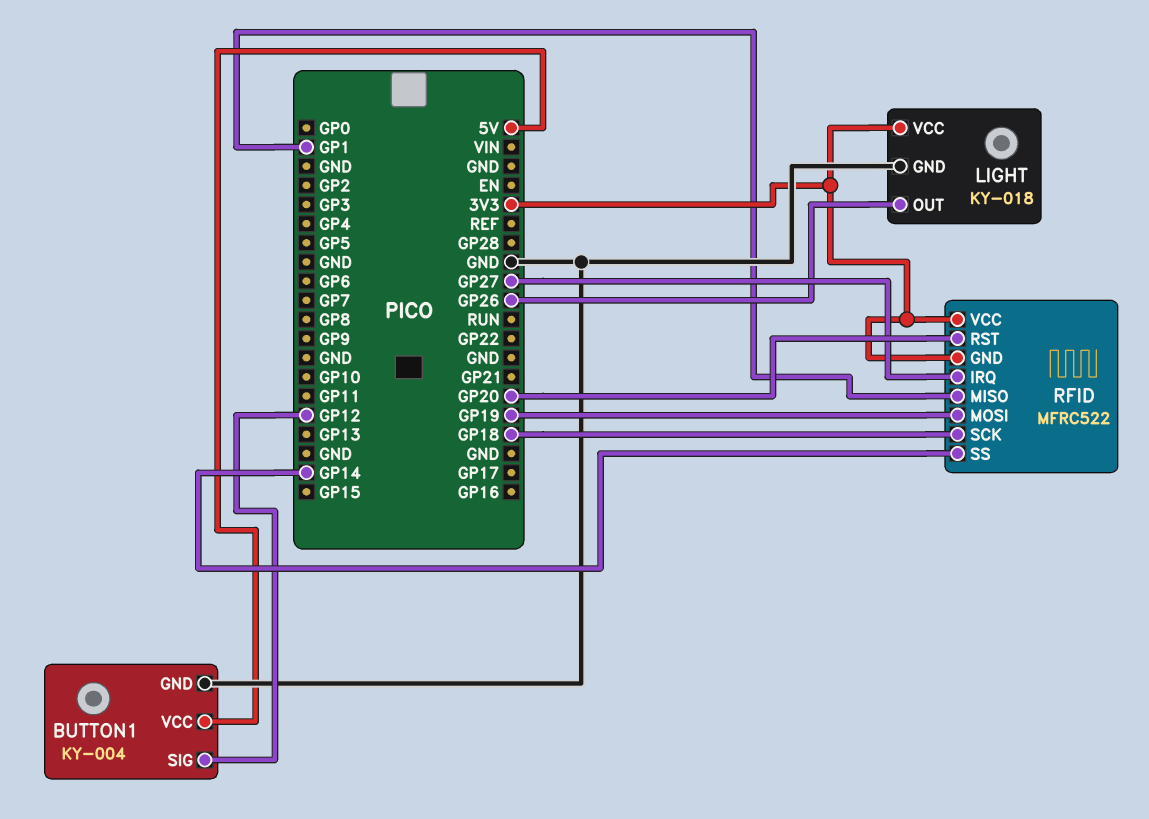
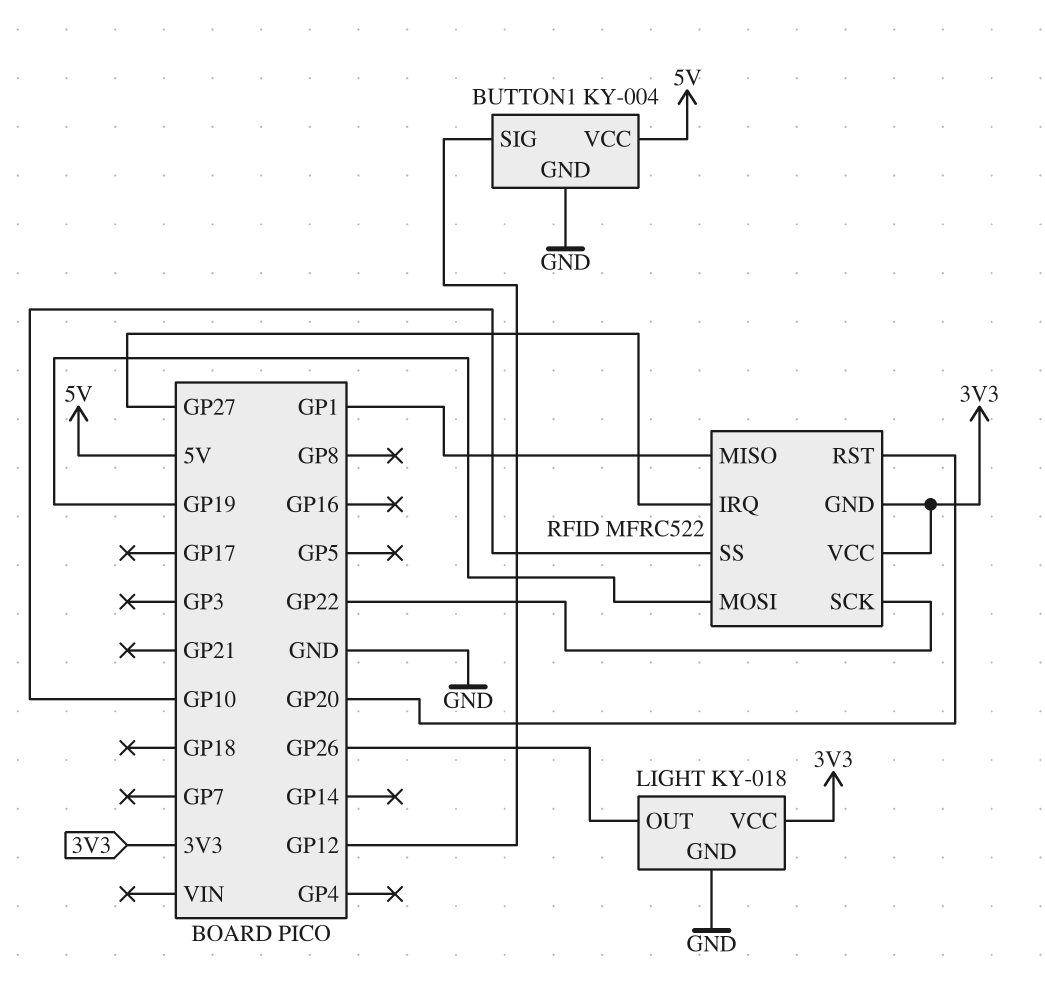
RFID pin SCK: GP18 -> GP22
RFID pin SS: GP14 -> GP10

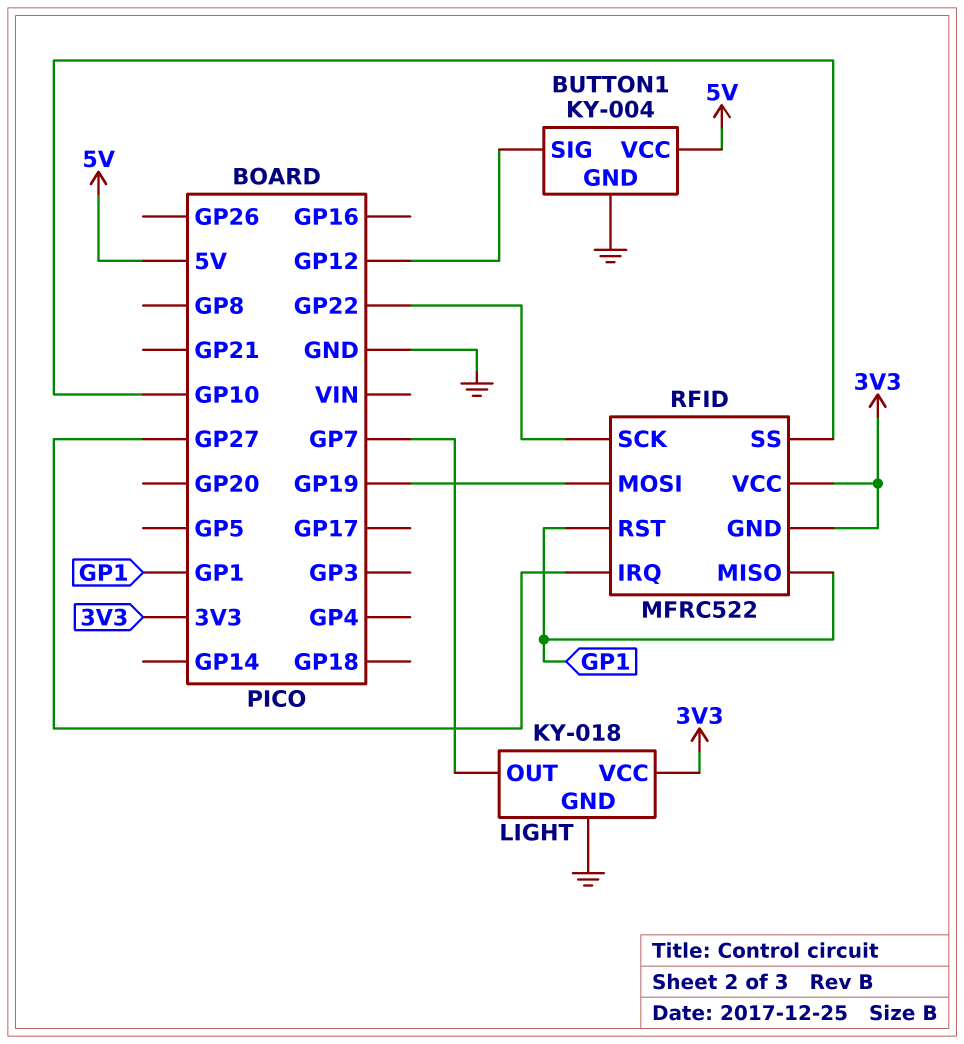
LIGHT pin OUT: GP26 -> GP7
RFID pin RST: GP20 -> GP1

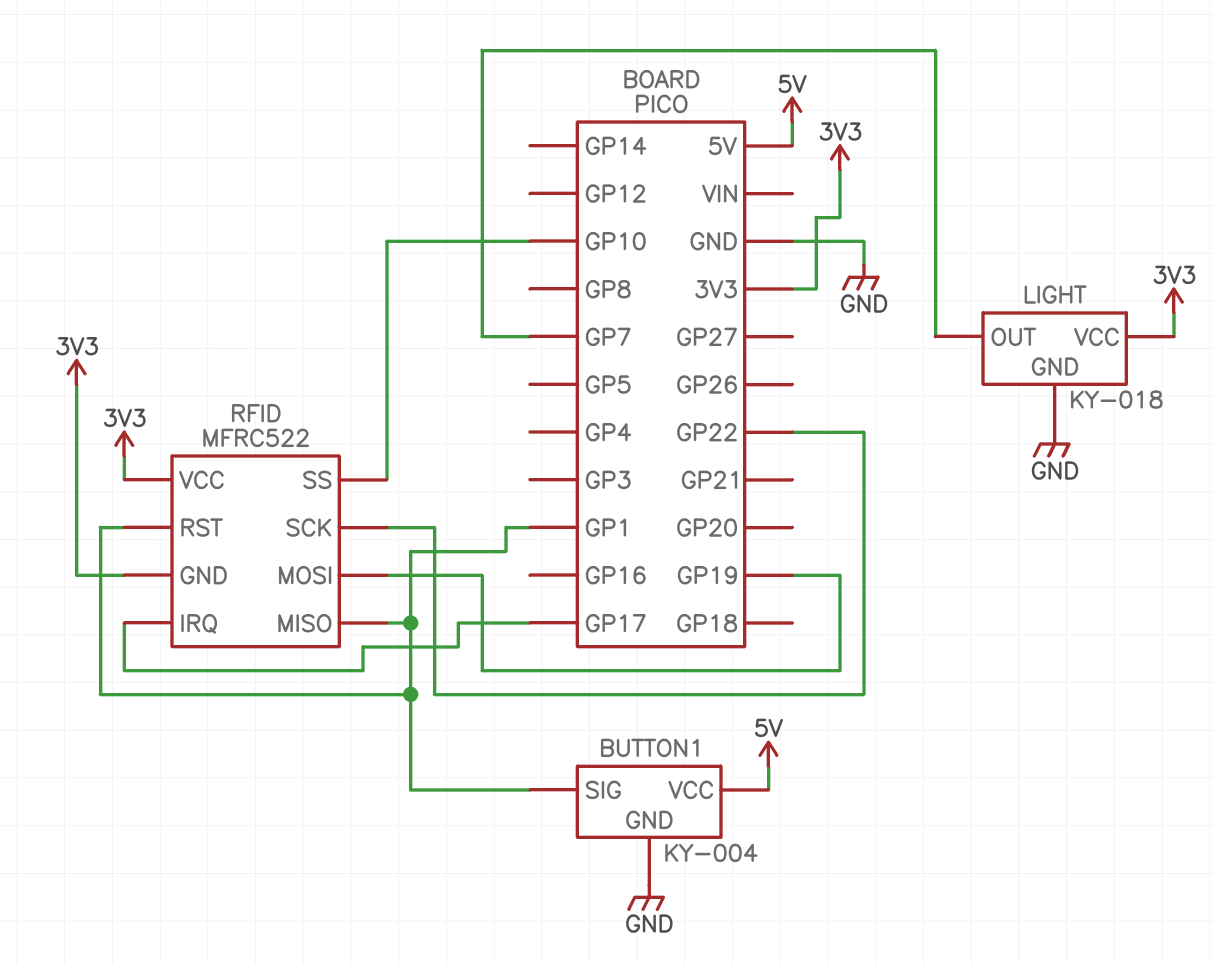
BUTTON1 pin SIG: GP12 -> GP1
RFID pin IRQ: GP27 -> GP17

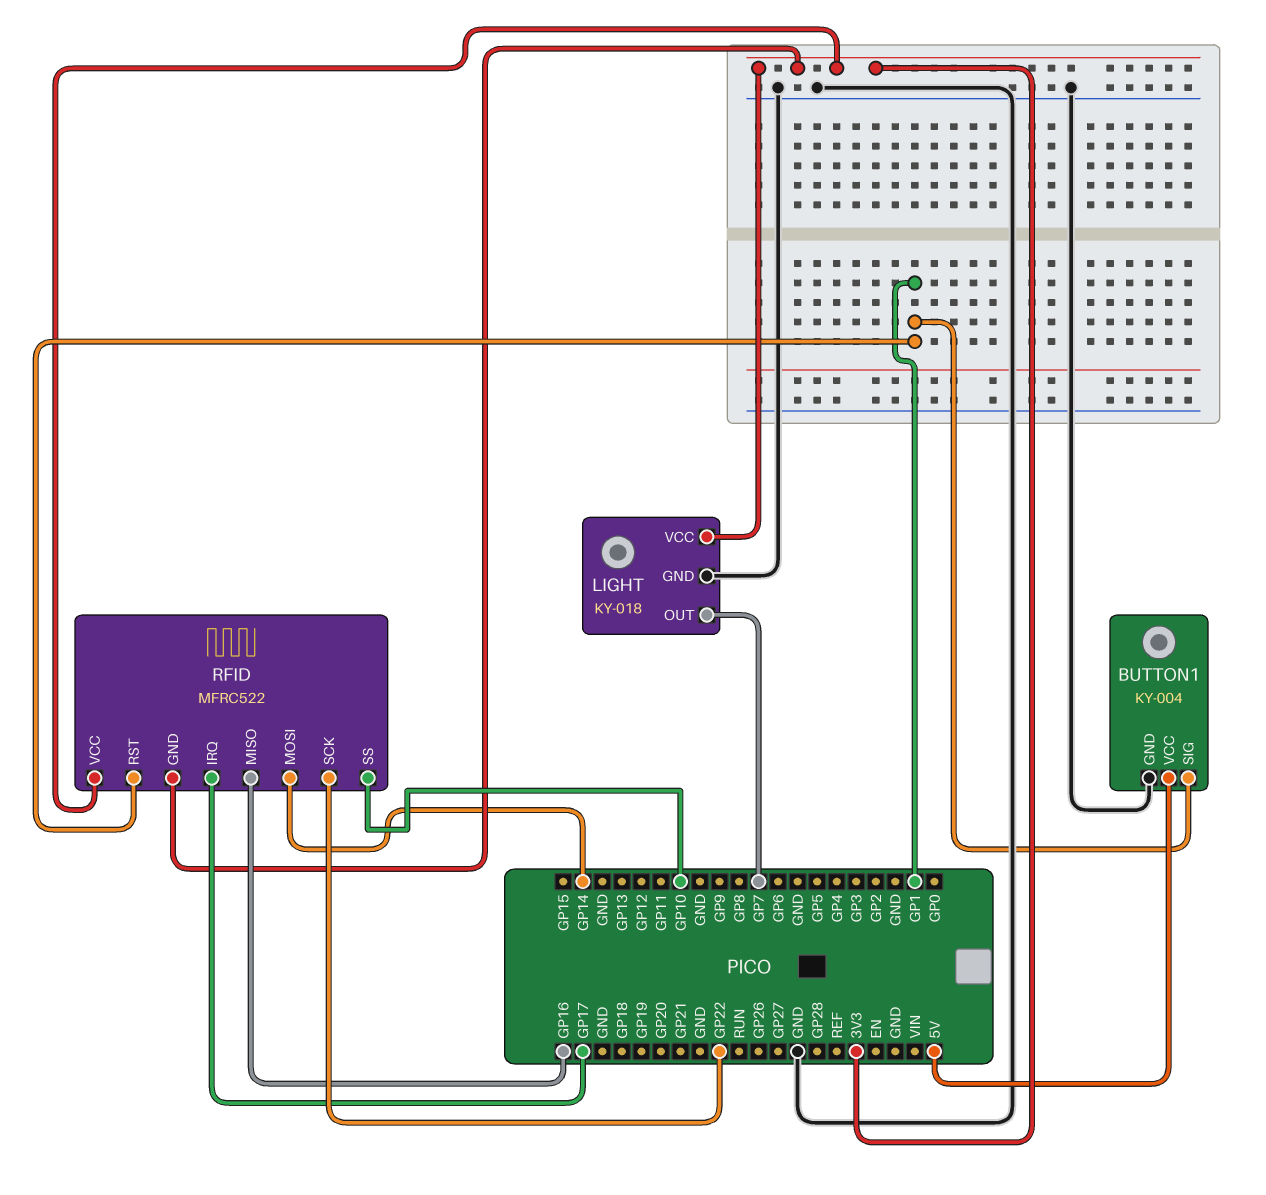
RFID pin MISO: GP1 -> GP16
RFID pin MOSI: GP19 -> GP14

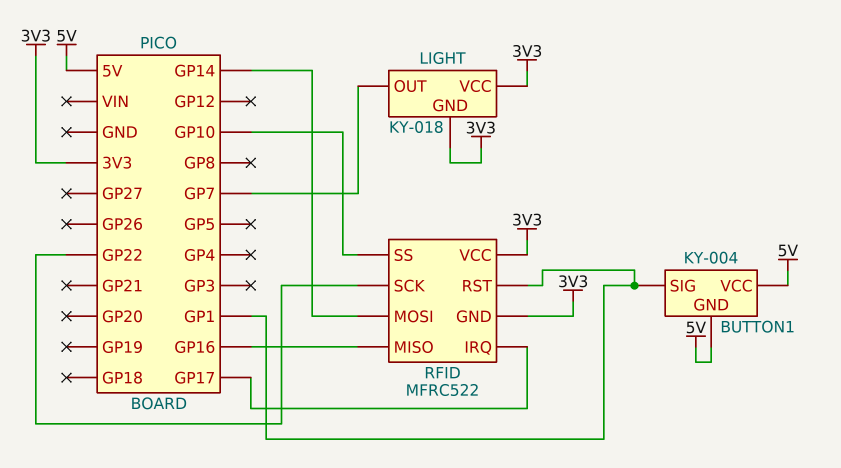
BUTTON1 pin GND: GND -> 5V
LIGHT pin GND: GND -> 3V3

